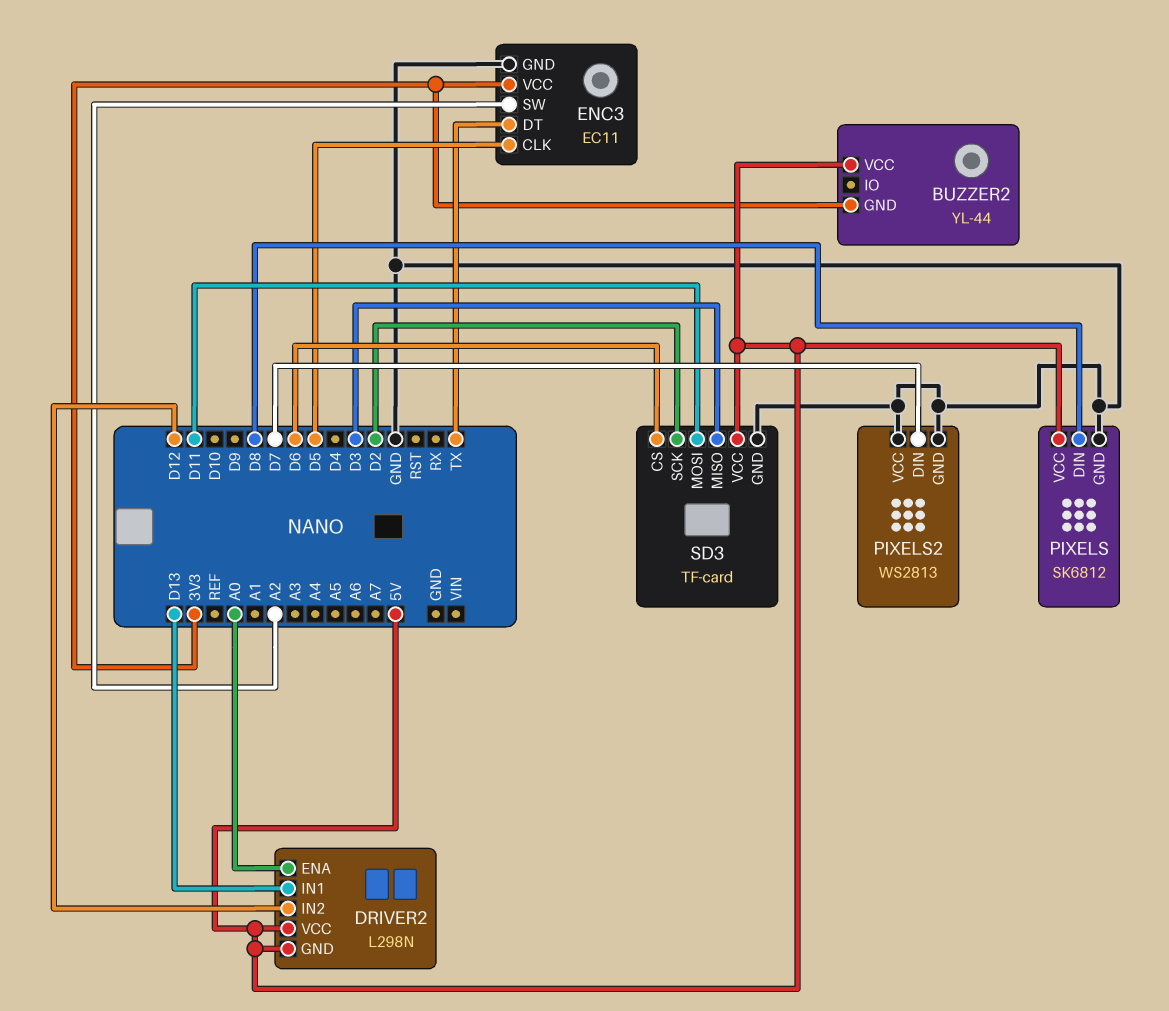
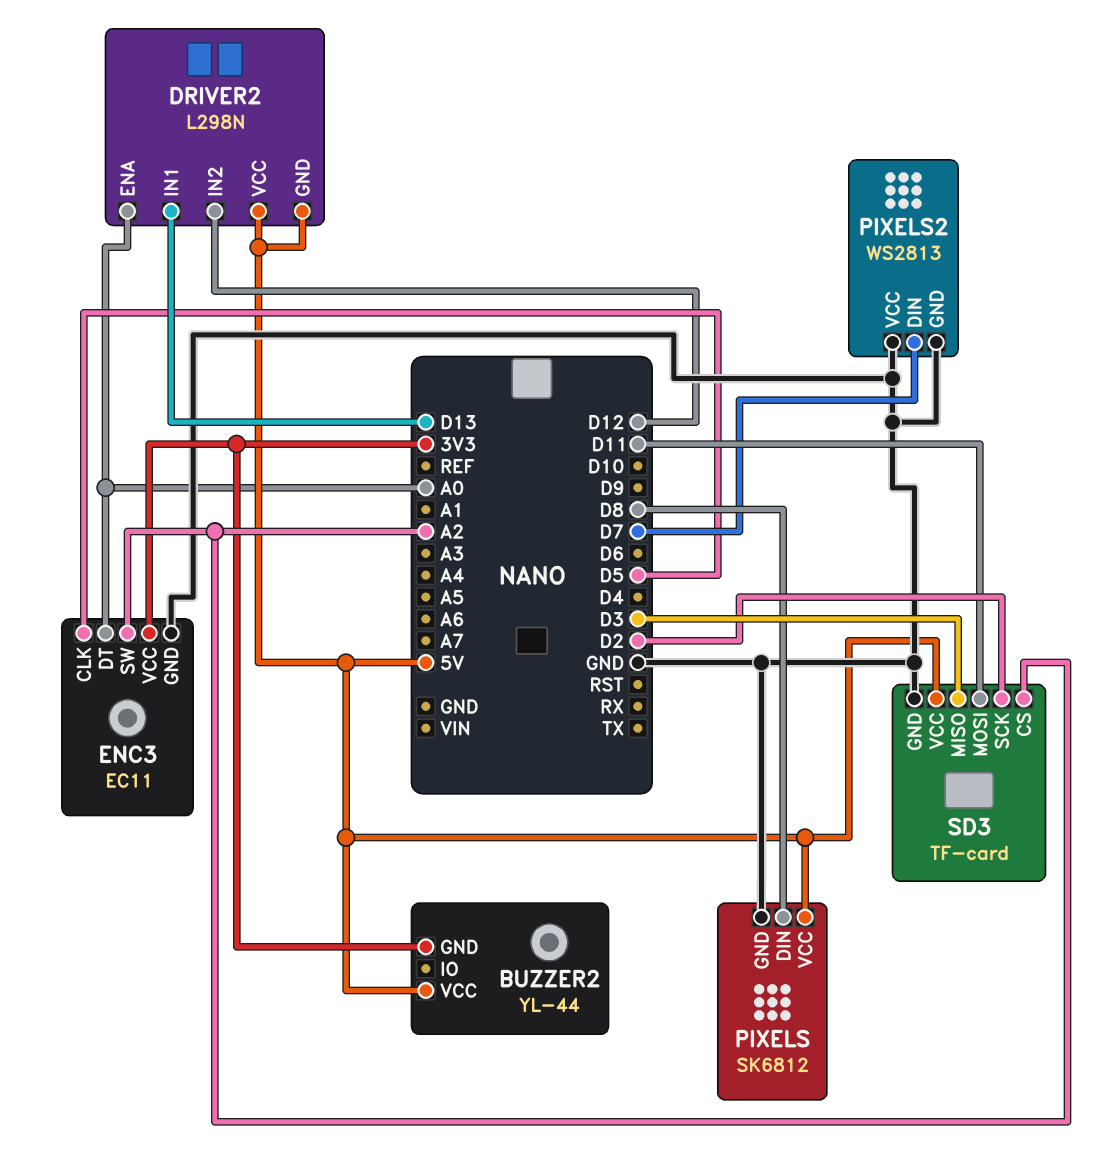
ENC3 pin DT: TX -> A0
SD3 pin CS: D6 -> A2

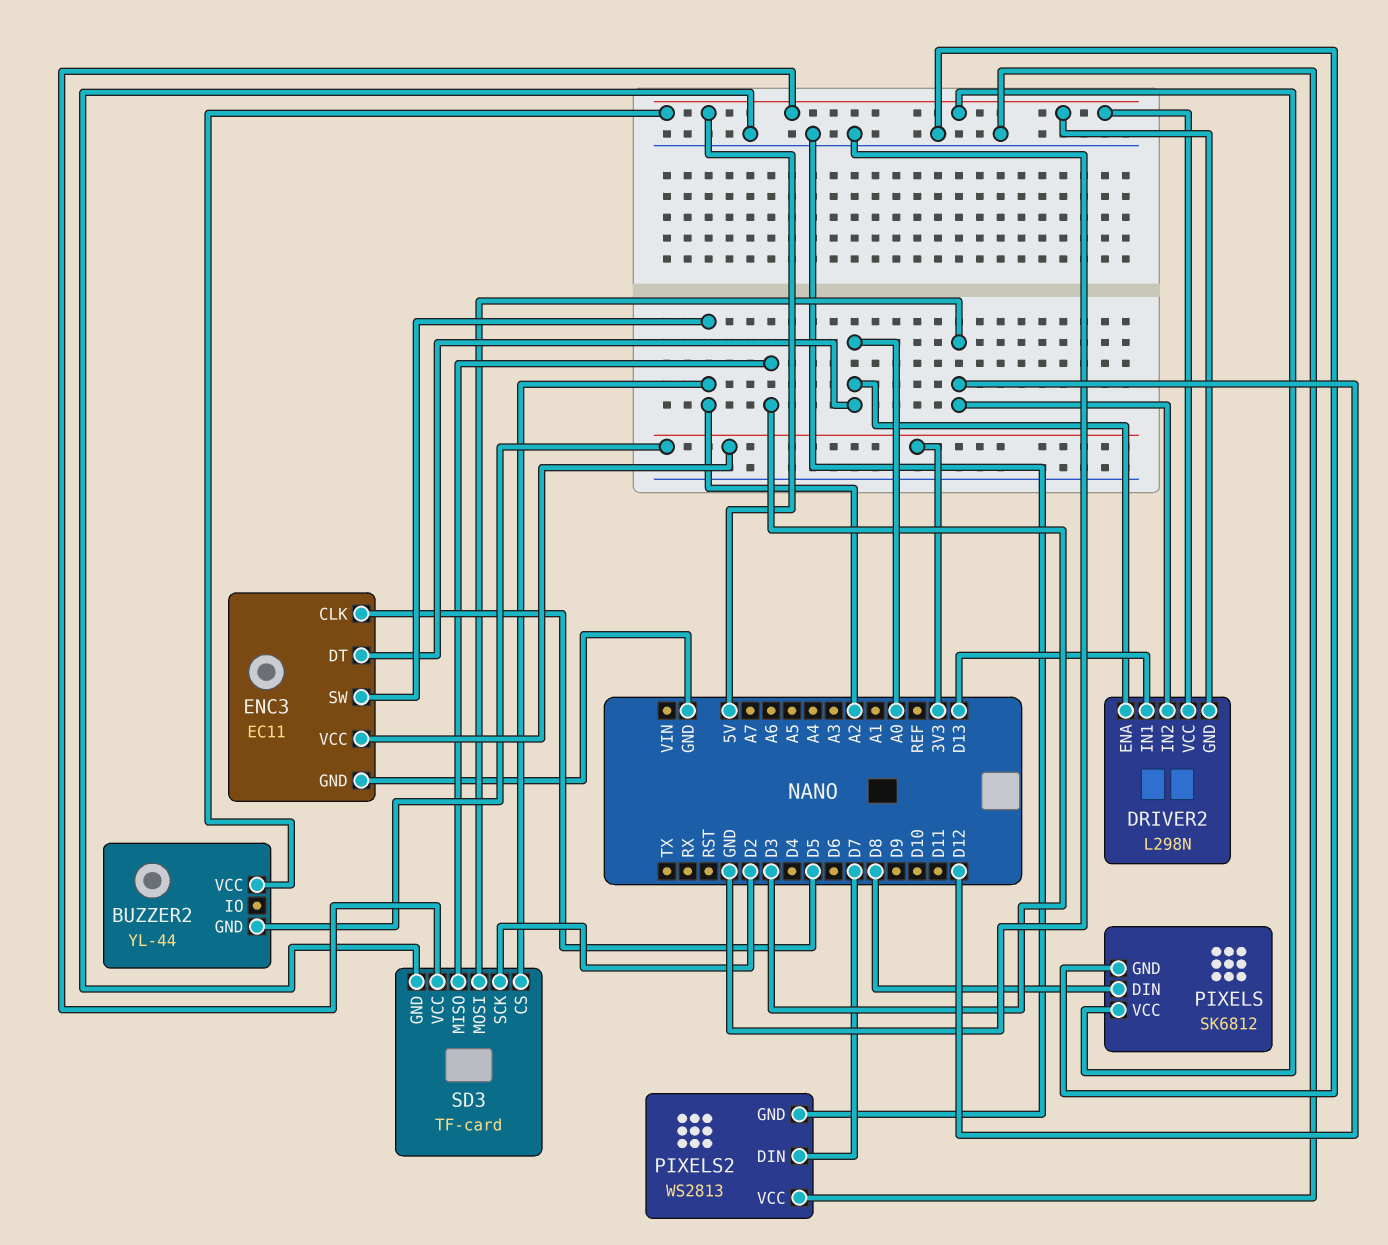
SD3 pin MOSI: D11 -> D12

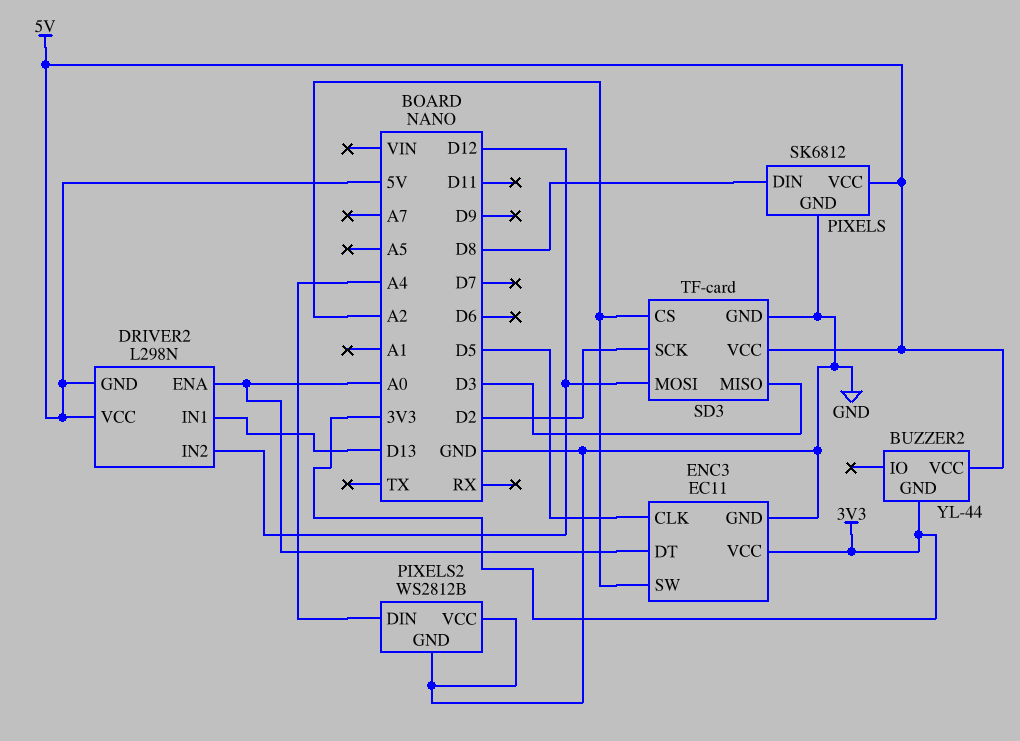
PIXELS2: WS2813 -> WS2812B
PIXELS2 pin DIN: D7 -> A4

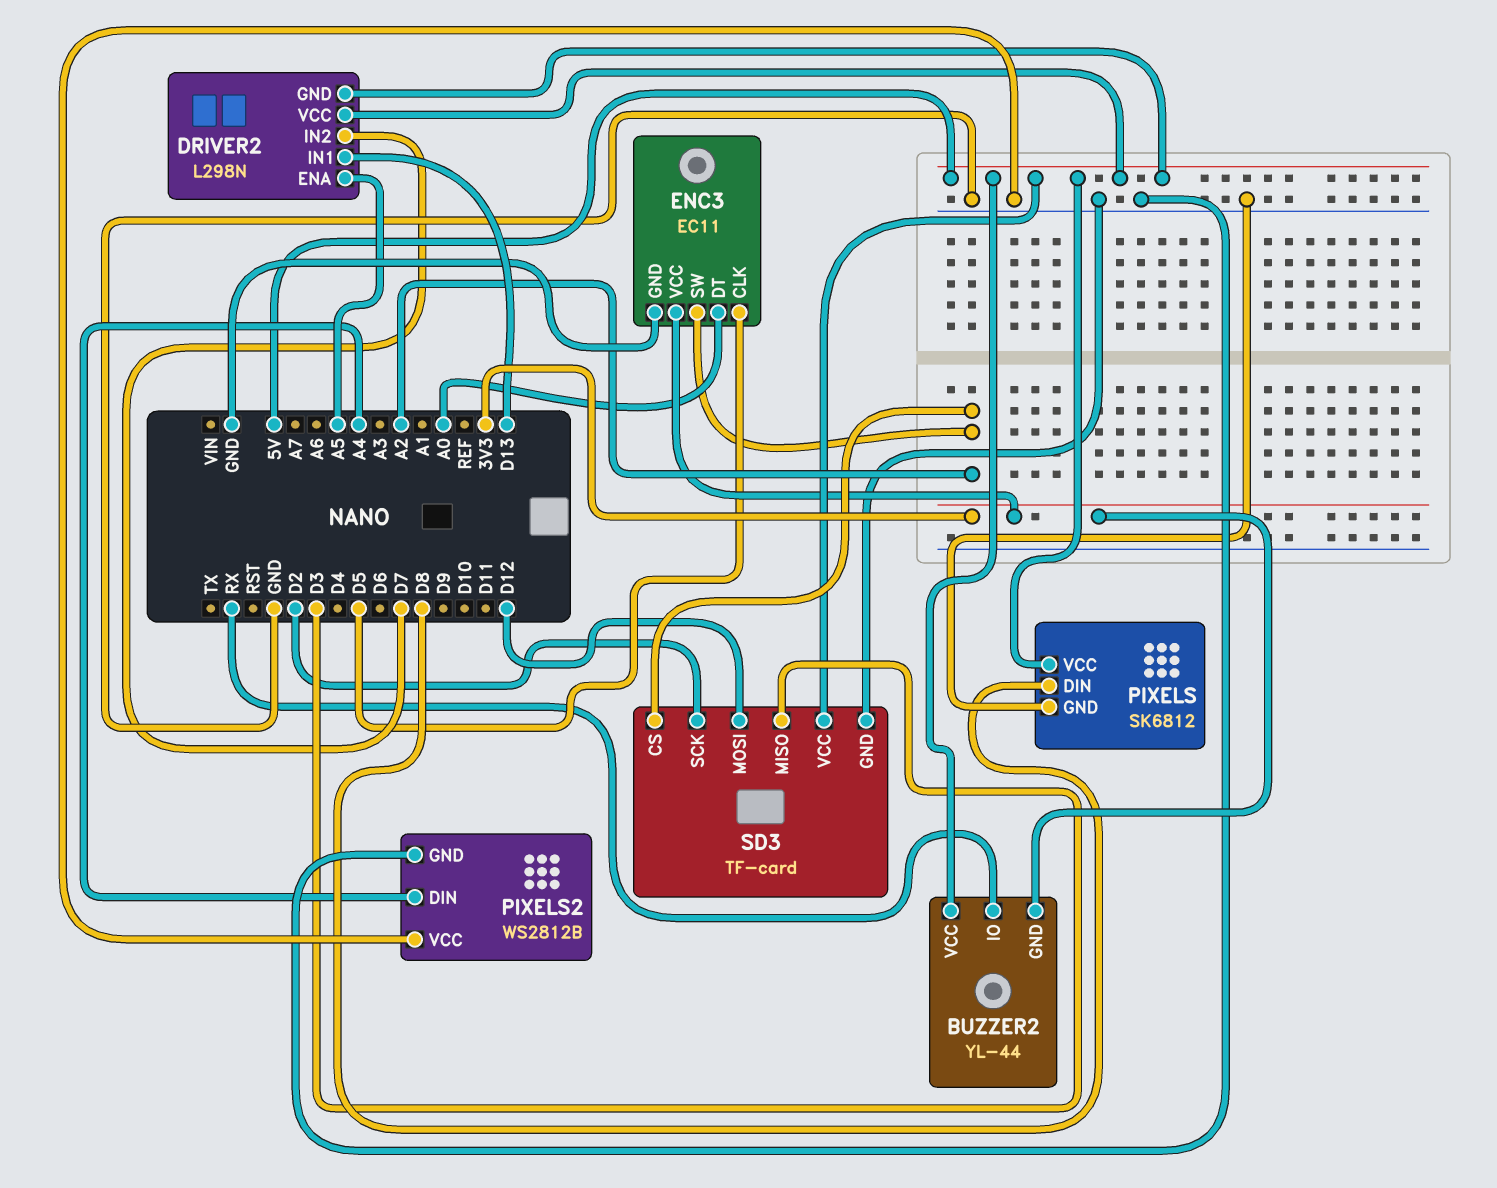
BUZZER2 pin IO: none -> RX
DRIVER2 pin ENA: A0 -> A5
DRIVER2 pin IN2: D12 -> D7

